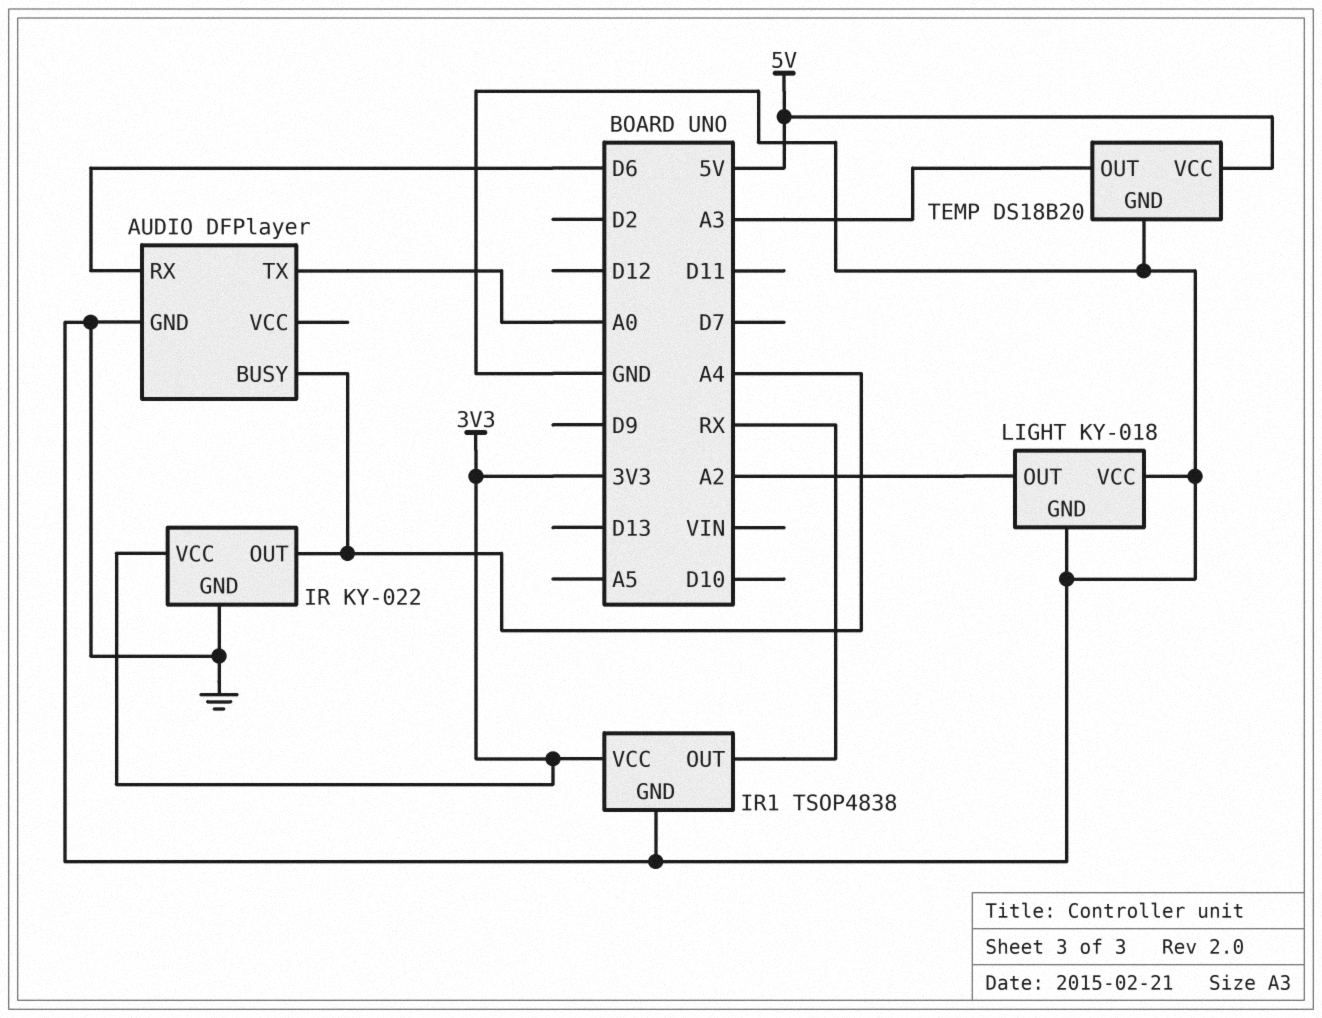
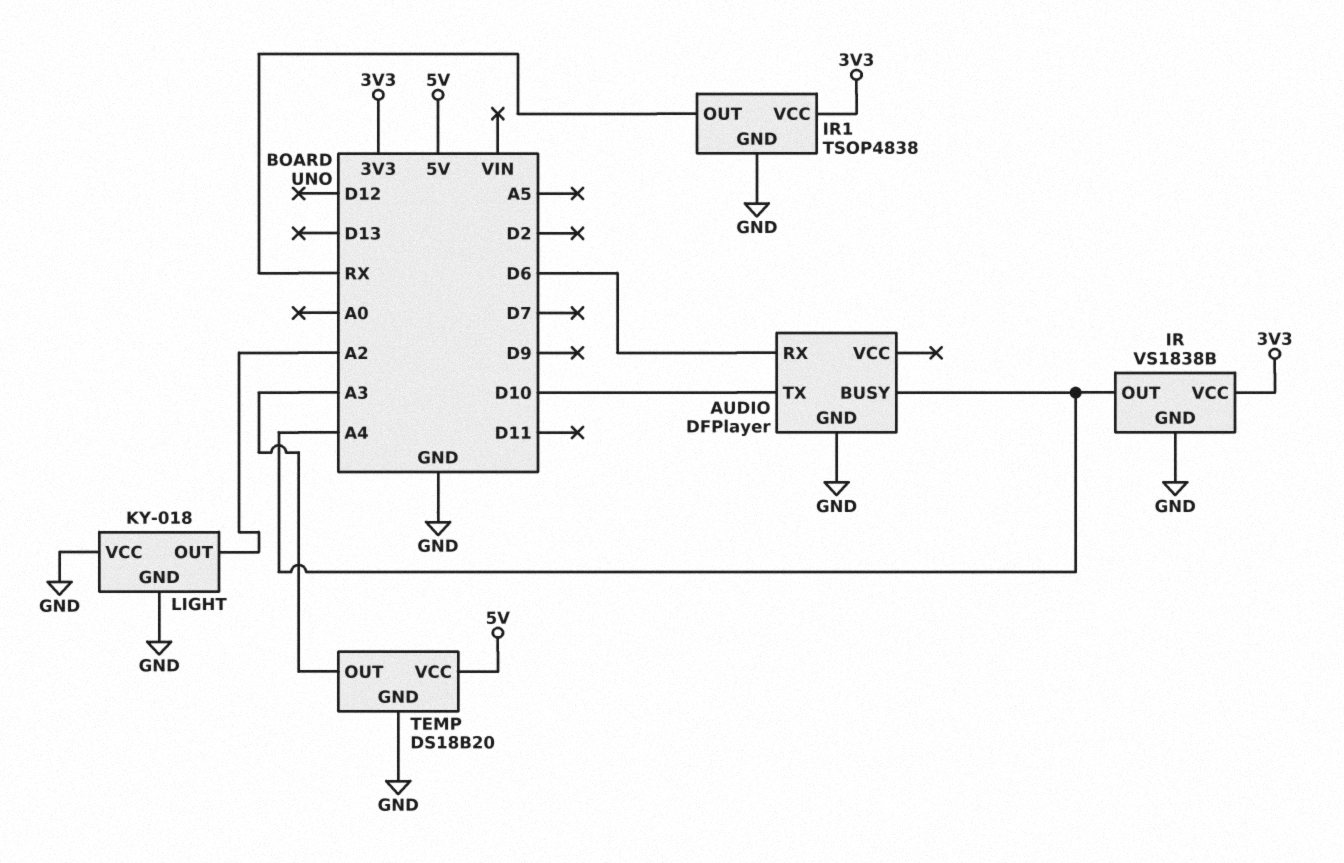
AUDIO pin TX: A0 -> D10
IR: KY-022 -> VS1838B

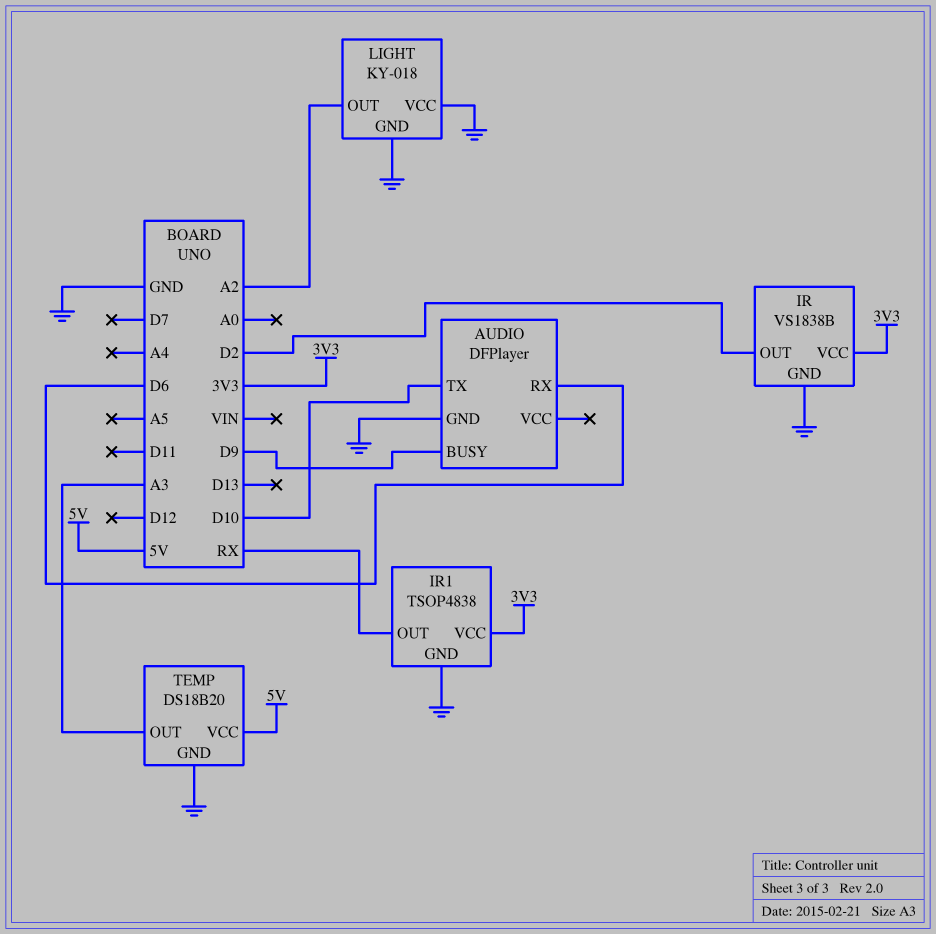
AUDIO pin BUSY: A4 -> D9
IR pin OUT: A4 -> D2

